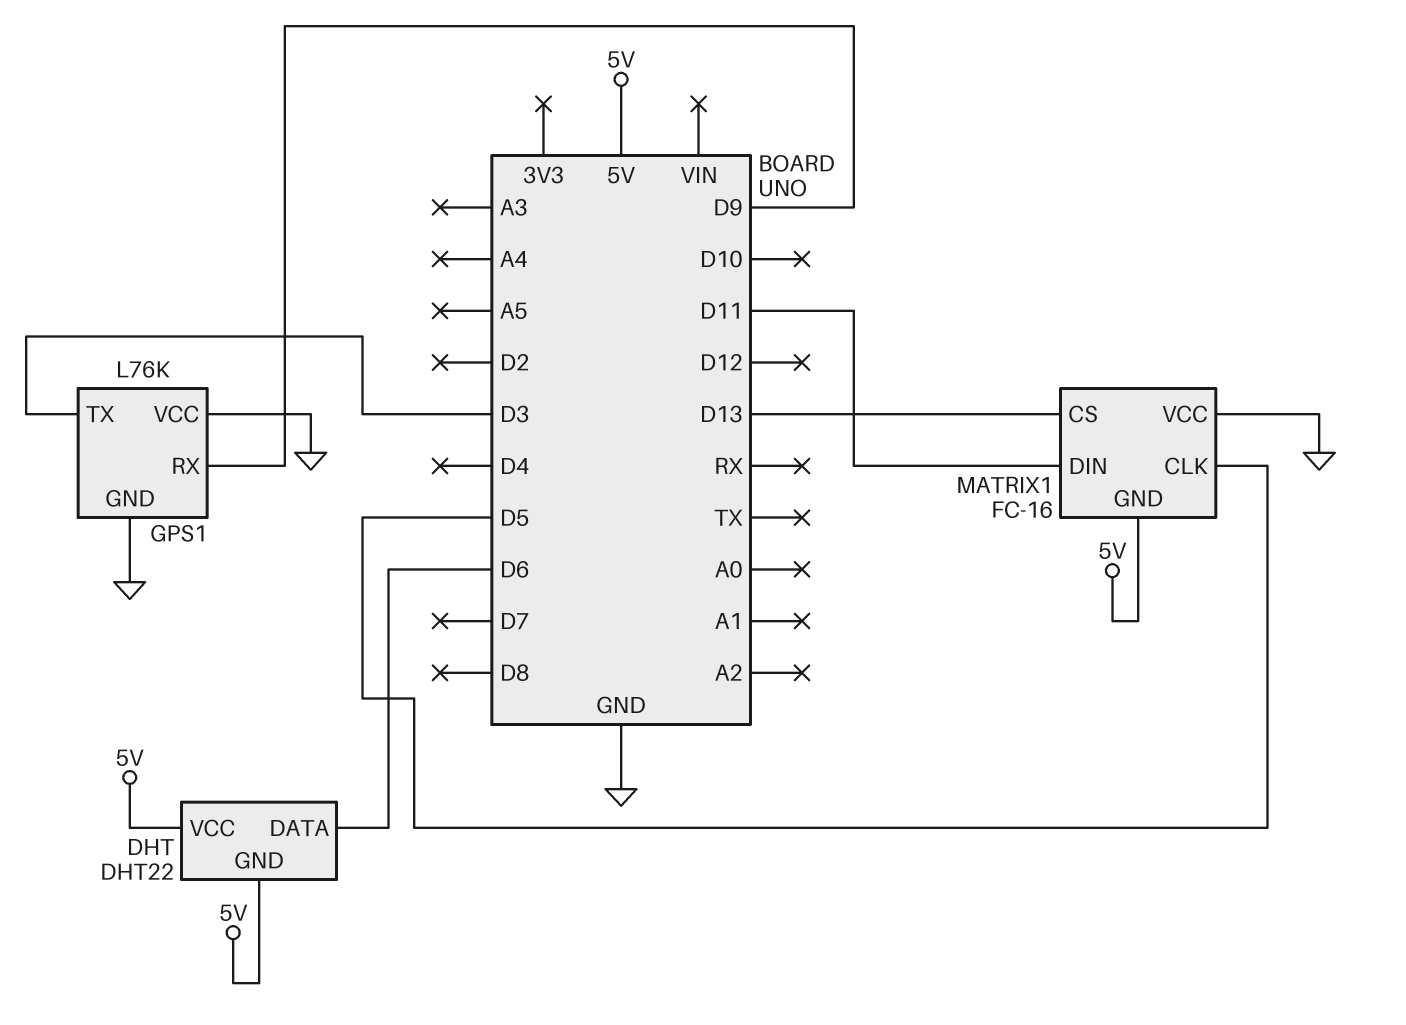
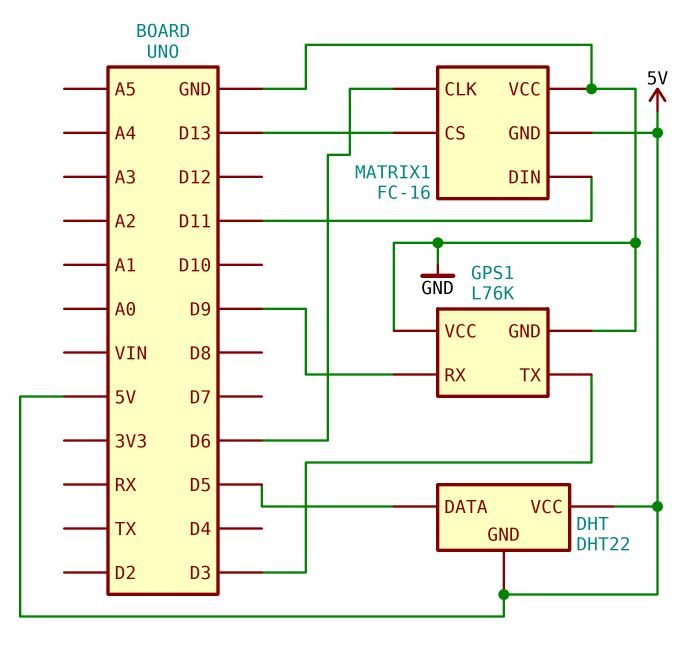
DHT pin DATA: D6 -> D5
MATRIX1 pin CLK: D5 -> D6

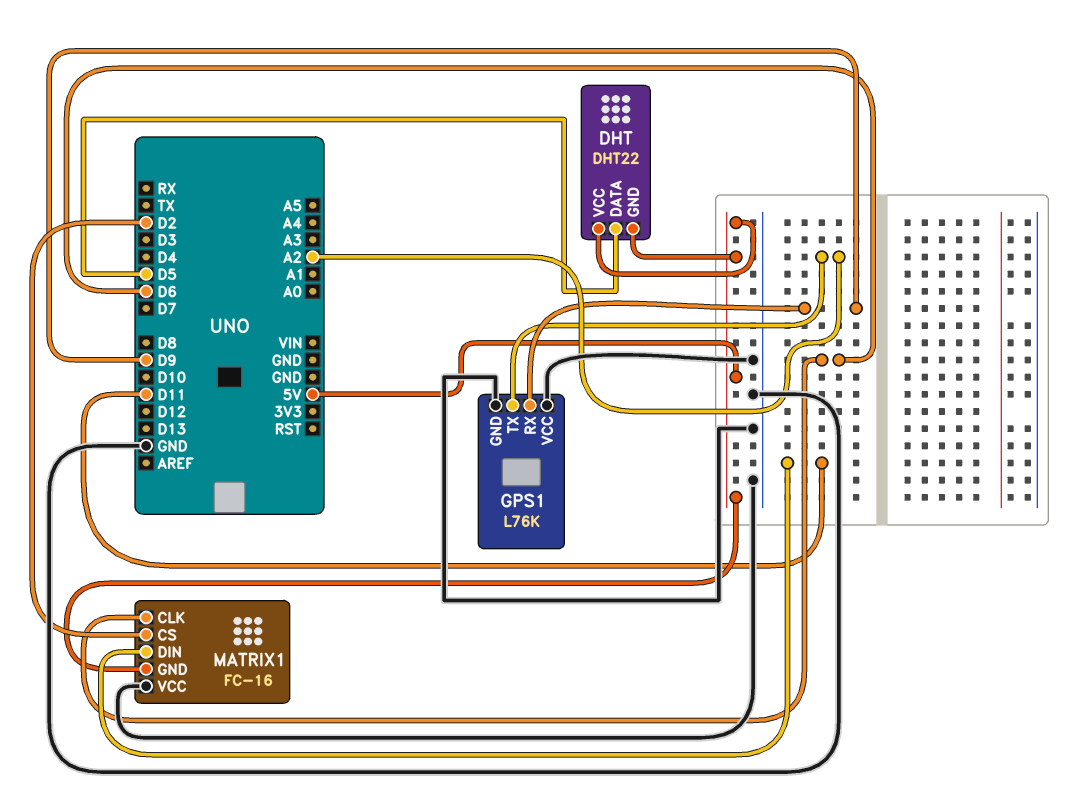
GPS1 pin TX: D3 -> A2
MATRIX1 pin CS: D13 -> D2

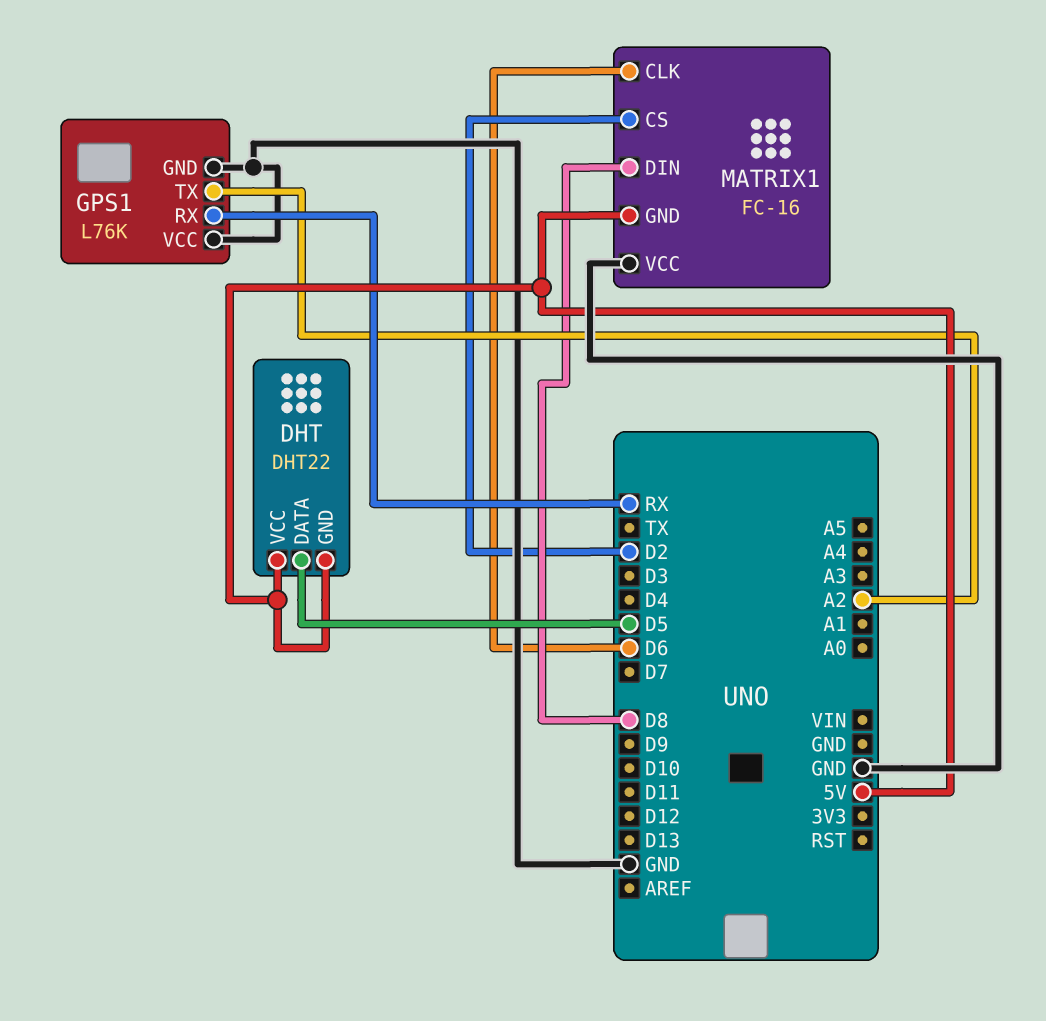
GPS1 pin RX: D9 -> RX
MATRIX1 pin DIN: D11 -> D8

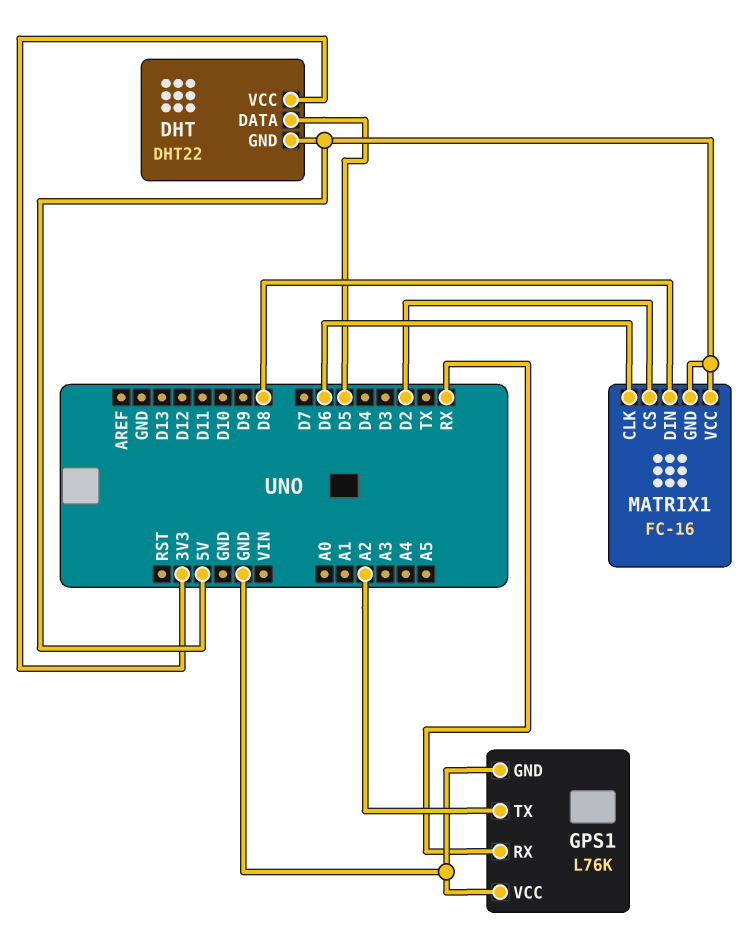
DHT pin VCC: 5V -> 3V3
MATRIX1 pin VCC: GND -> 5V

